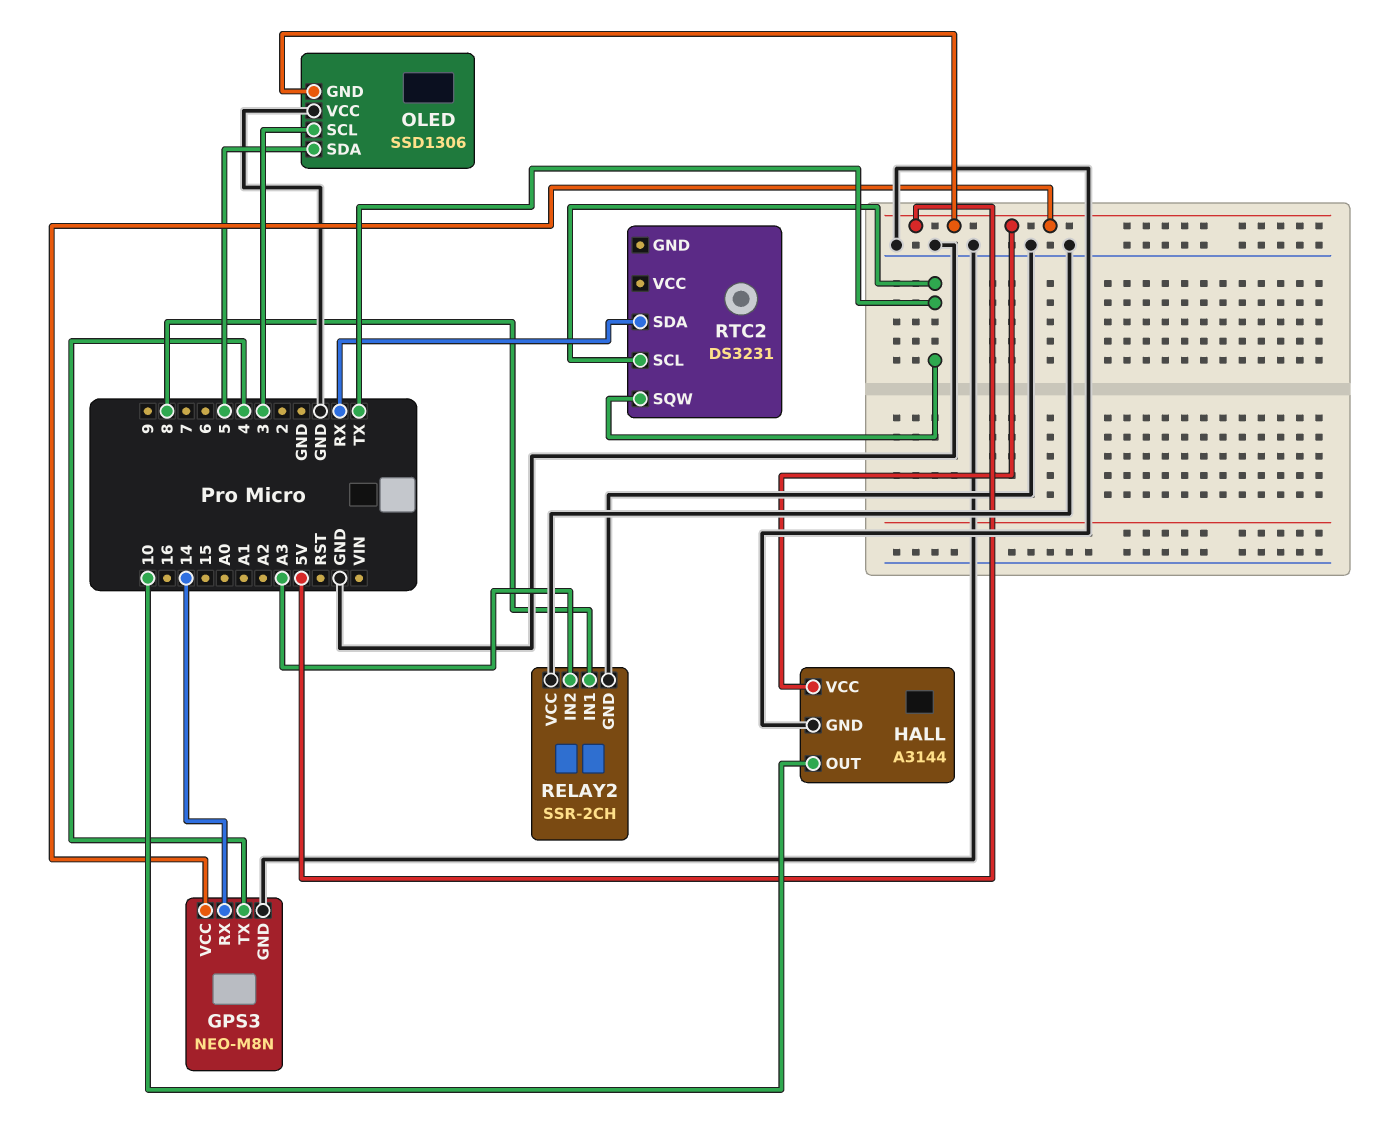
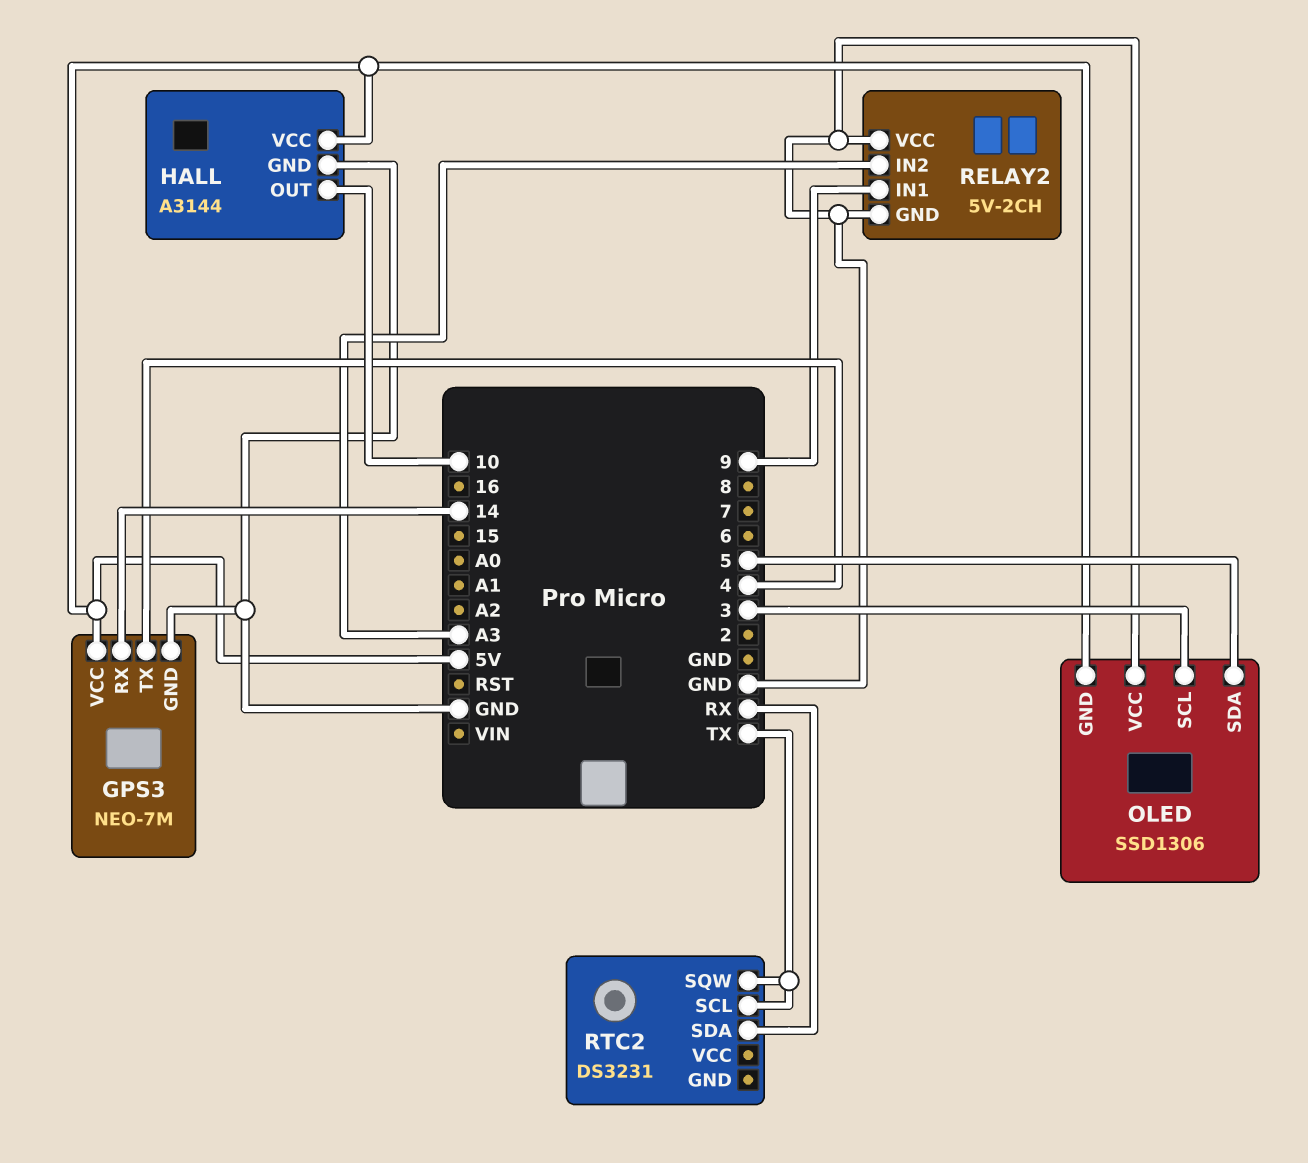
GPS3: NEO-M8N -> NEO-7M
RELAY2: SSR-2CH -> 5V-2CH
RELAY2 pin IN1: 8 -> 9

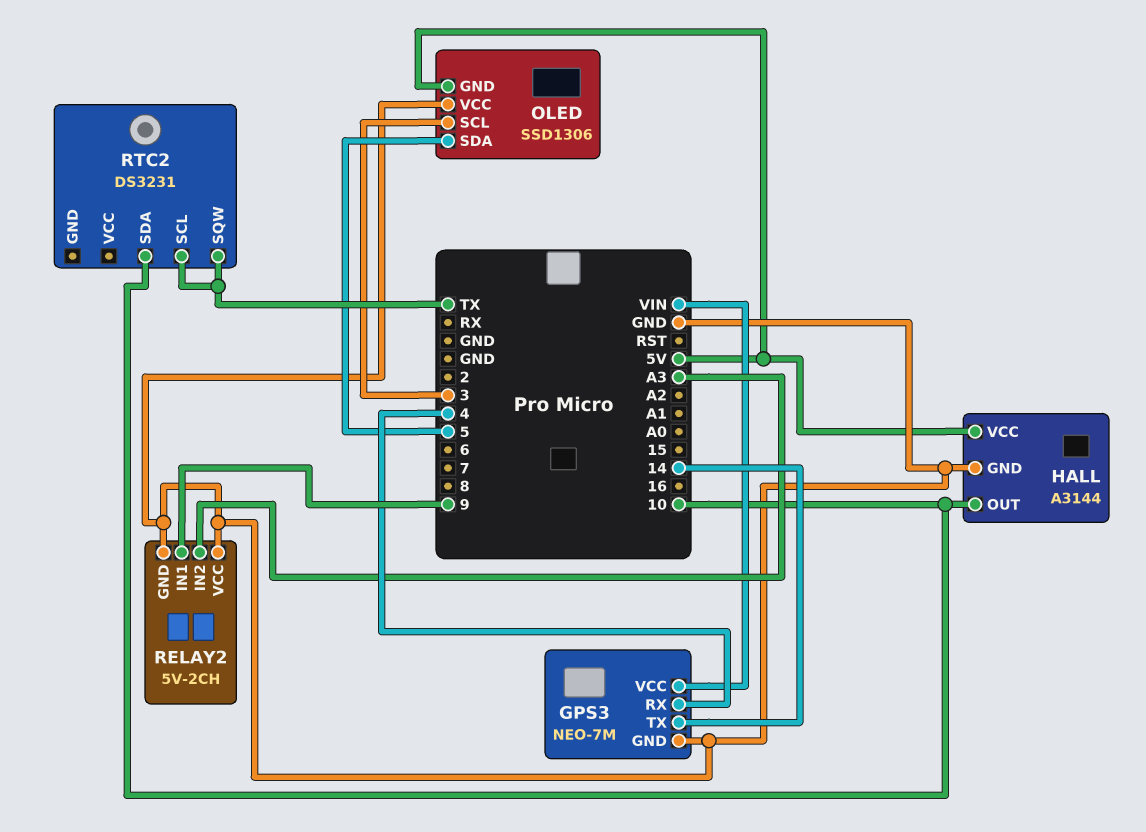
GPS3 pin RX: 14 -> 4
GPS3 pin TX: 4 -> 14
GPS3 pin VCC: 5V -> VIN
RTC2 pin SDA: RX -> 10

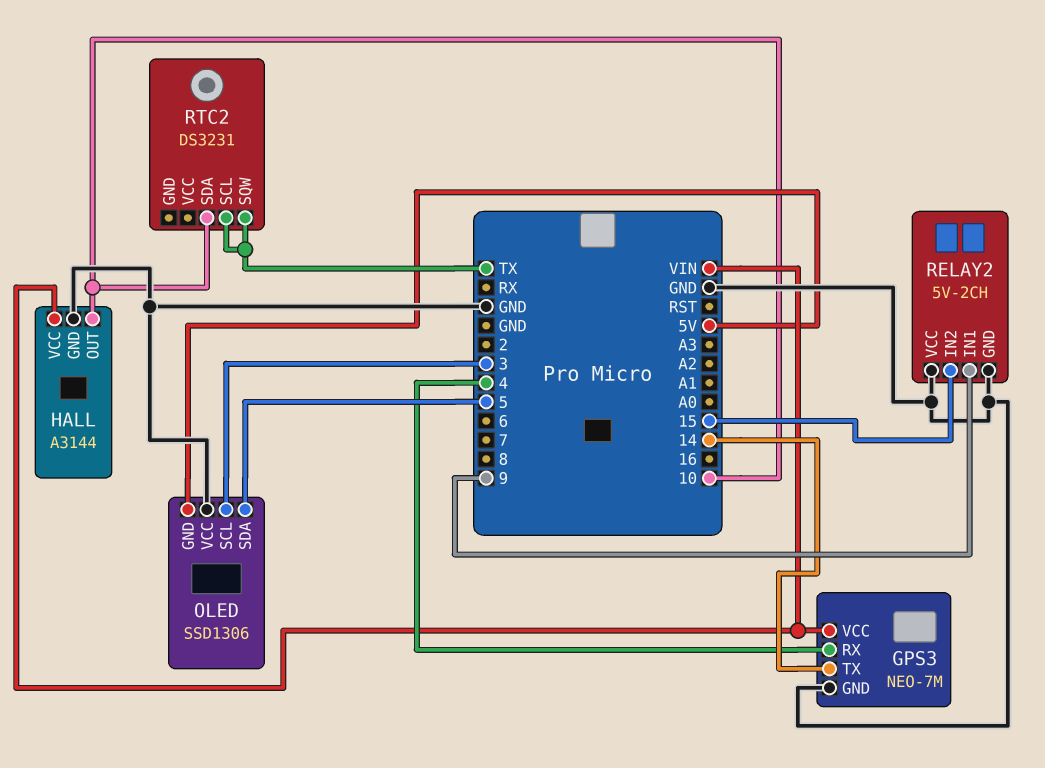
HALL pin VCC: 5V -> VIN
RELAY2 pin IN2: A3 -> 15

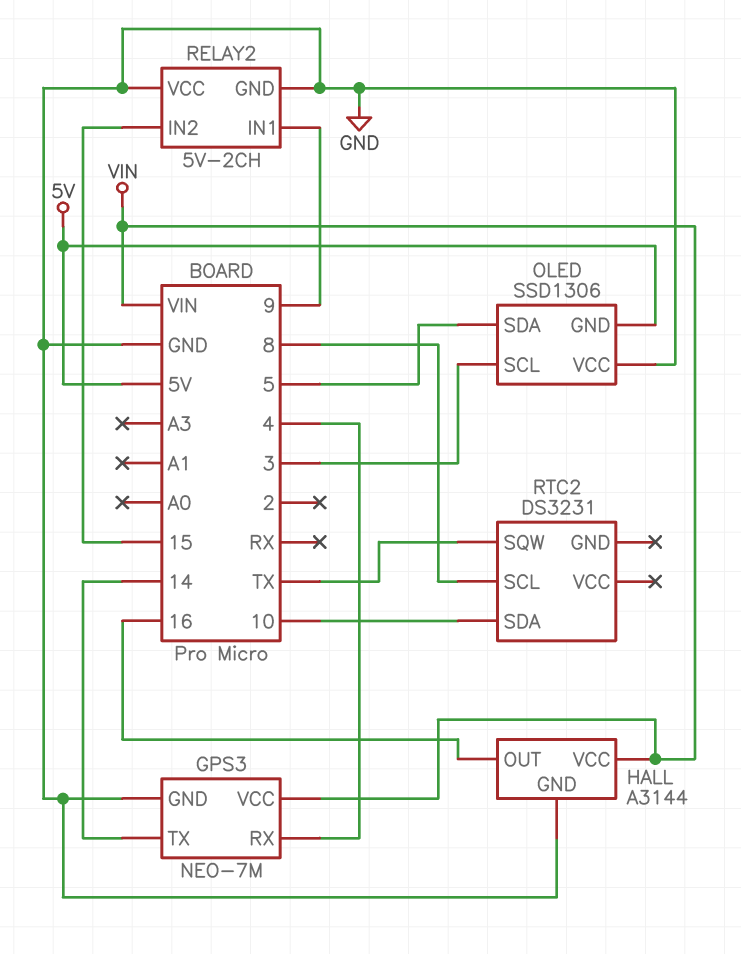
HALL pin OUT: 10 -> 16
RTC2 pin SCL: TX -> 8

